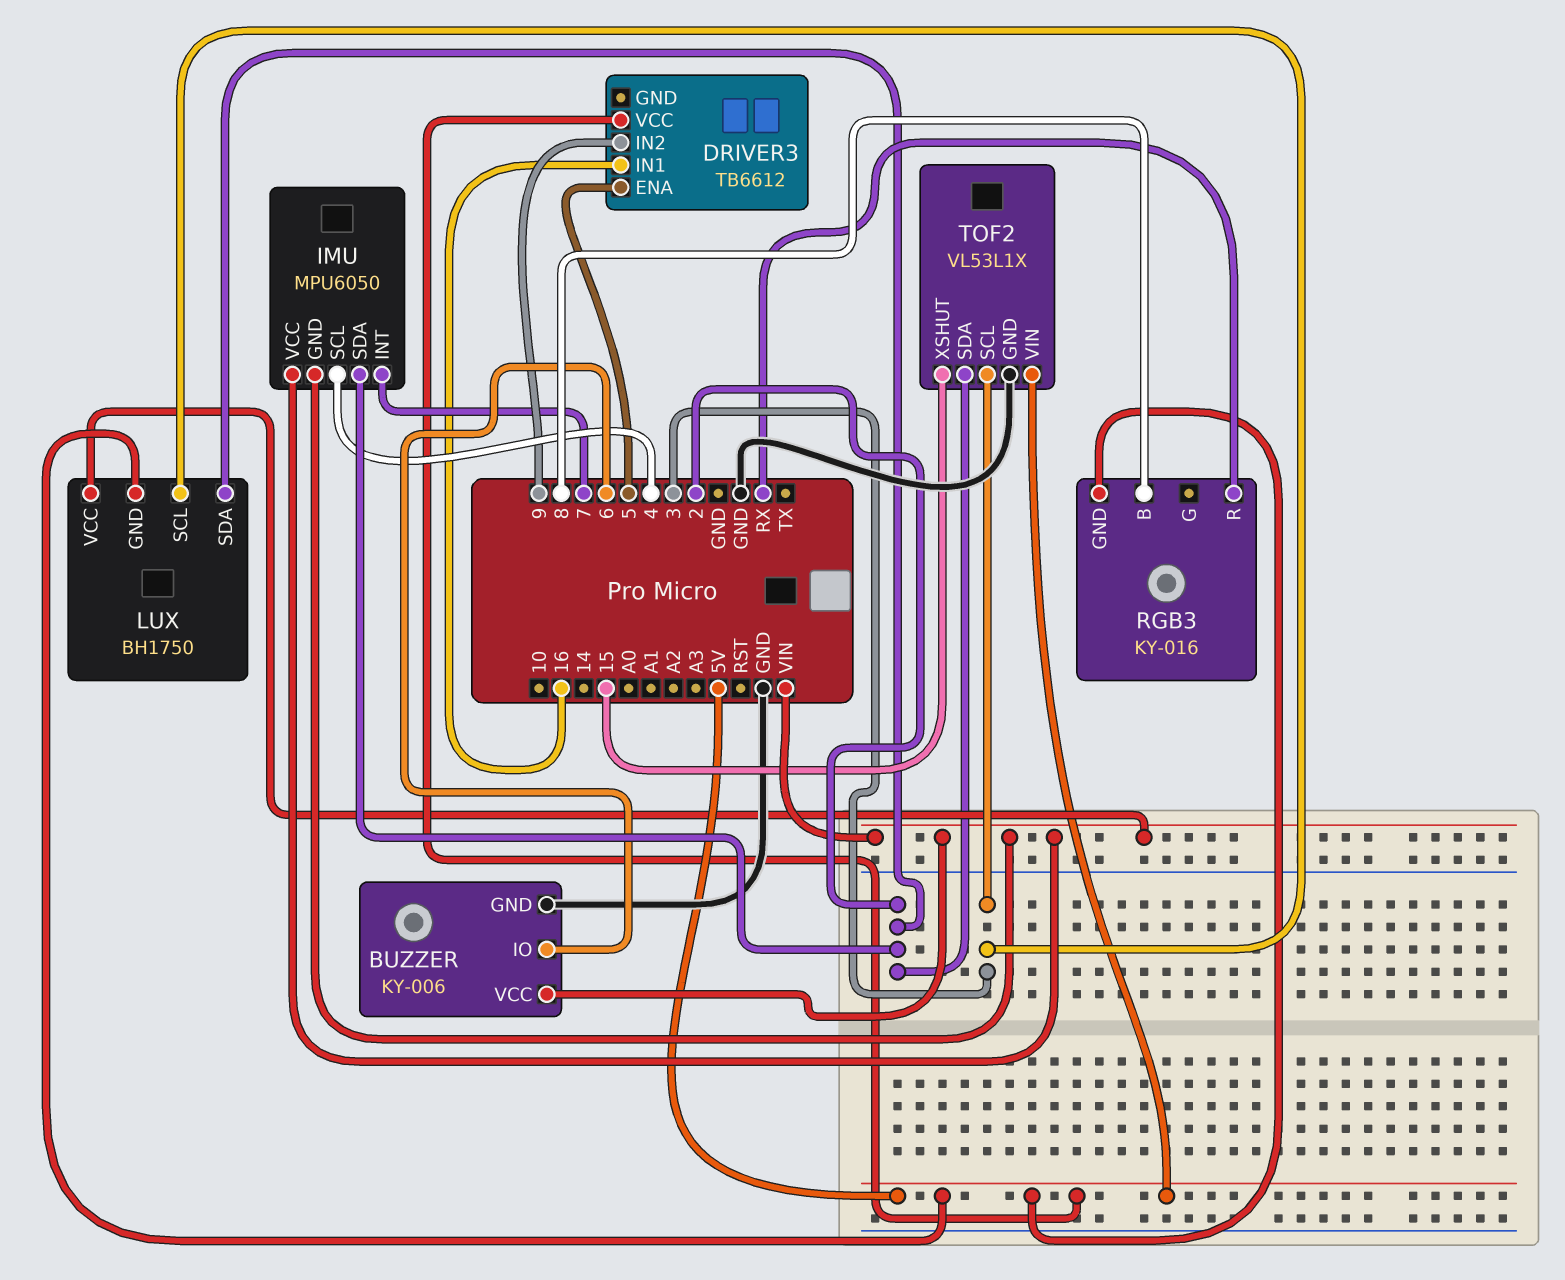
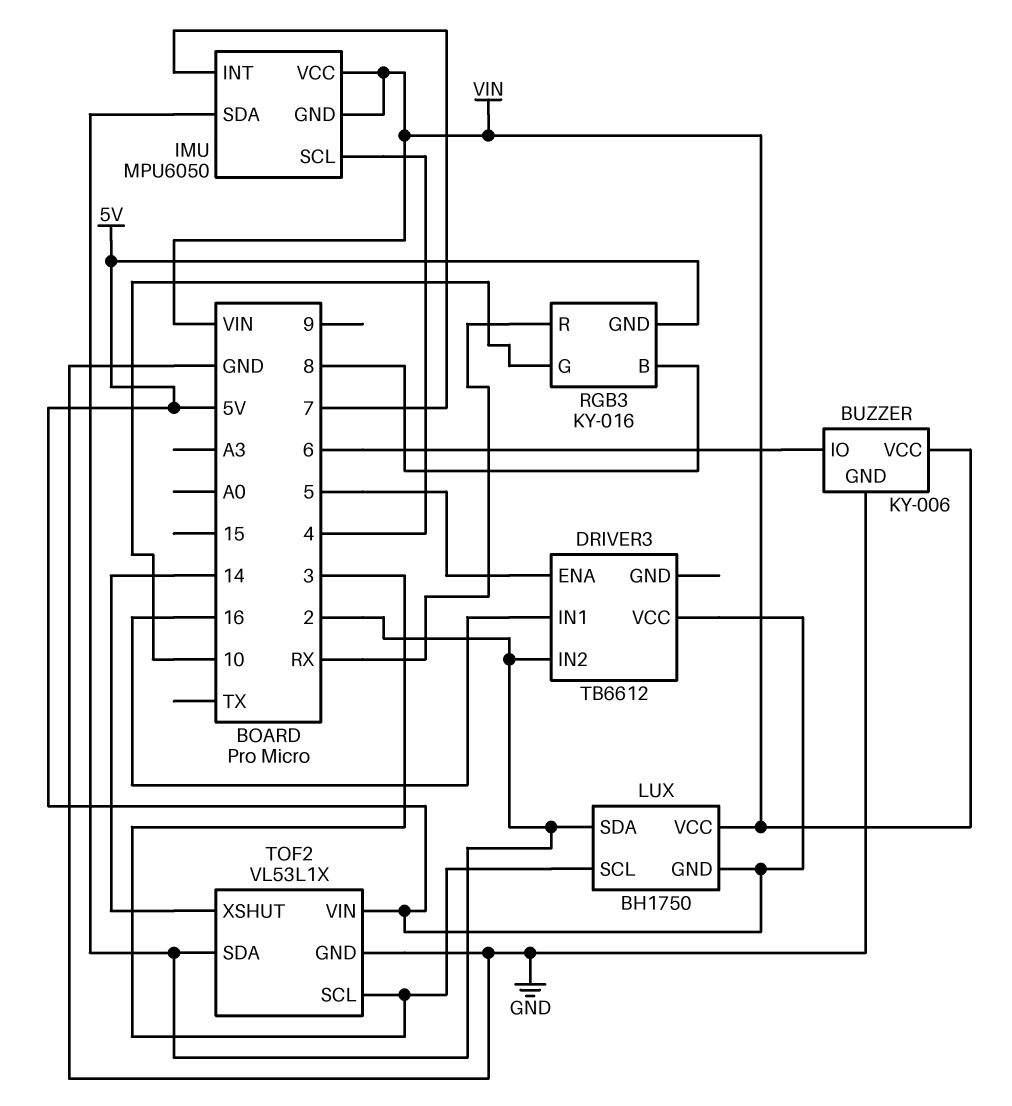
DRIVER3 pin IN2: 9 -> 2
RGB3 pin G: none -> 10
TOF2 pin XSHUT: 15 -> 14

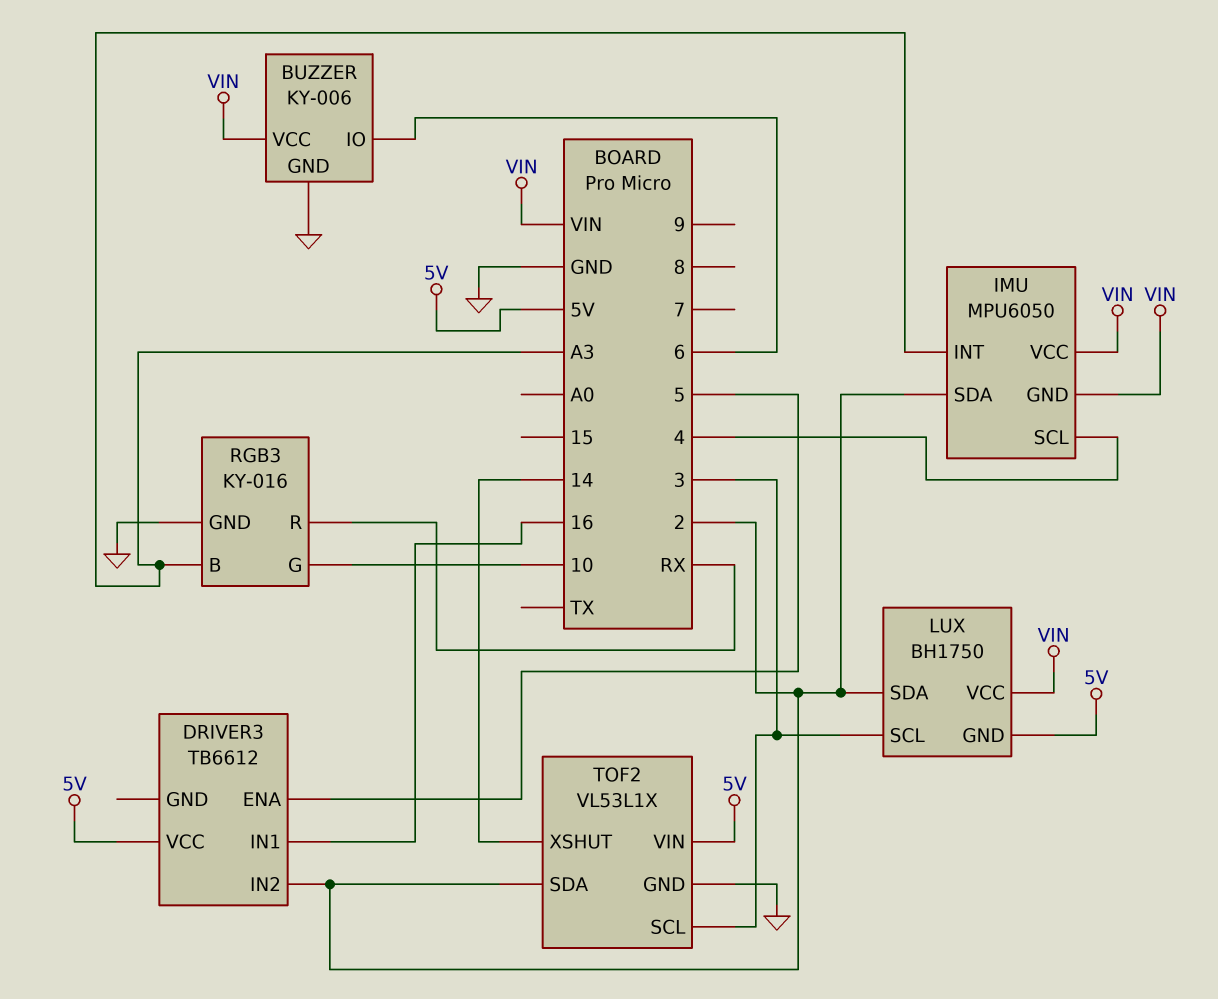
IMU pin INT: 7 -> A3
RGB3 pin B: 8 -> A3
RGB3 pin GND: 5V -> GND

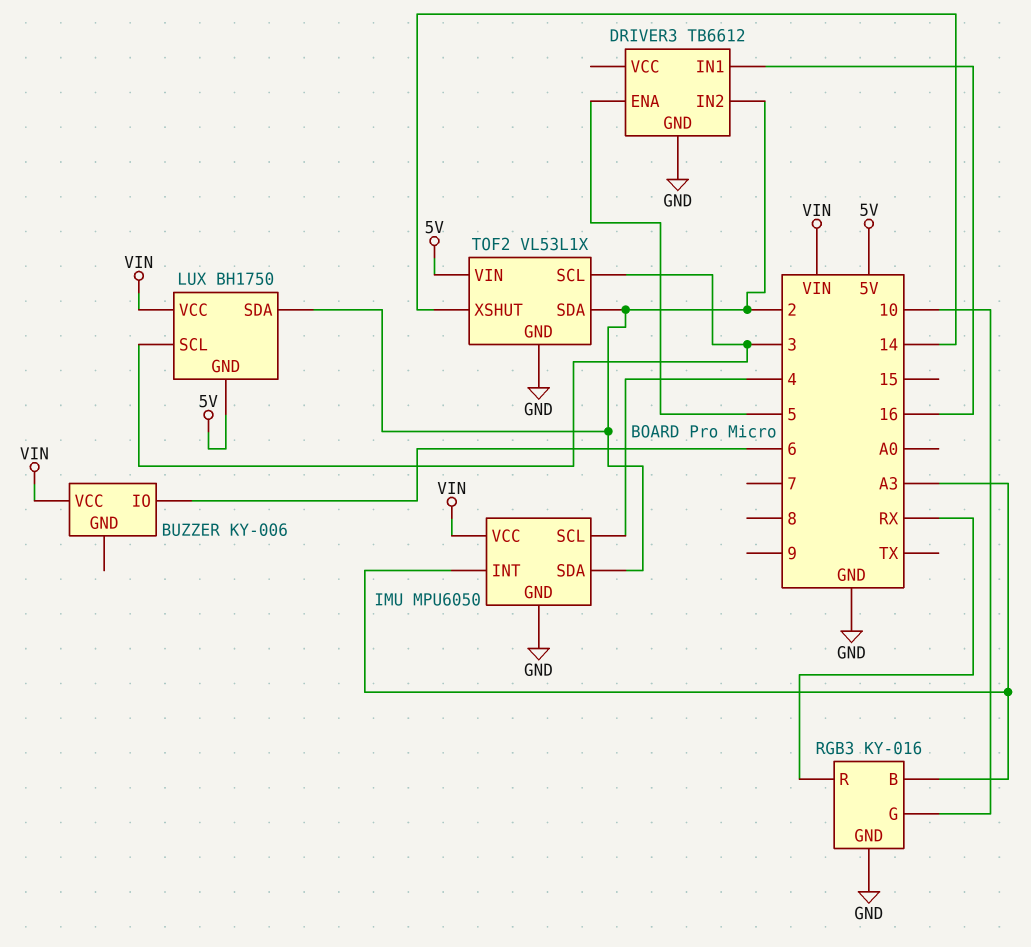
BUZZER pin GND: GND -> none
DRIVER3 pin GND: none -> GND
DRIVER3 pin VCC: 5V -> none
IMU pin GND: VIN -> GND

